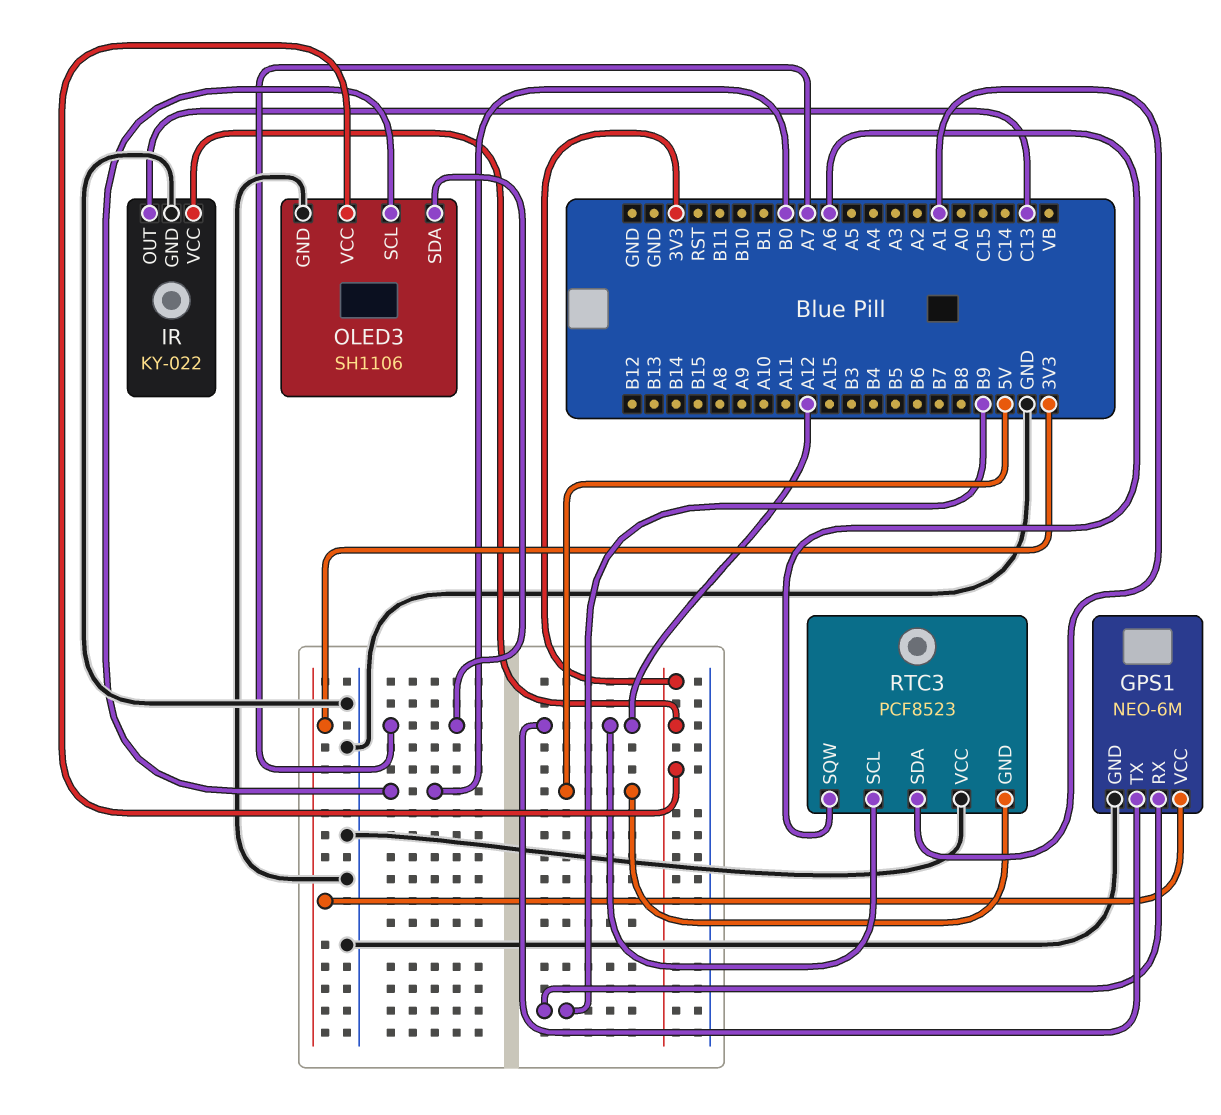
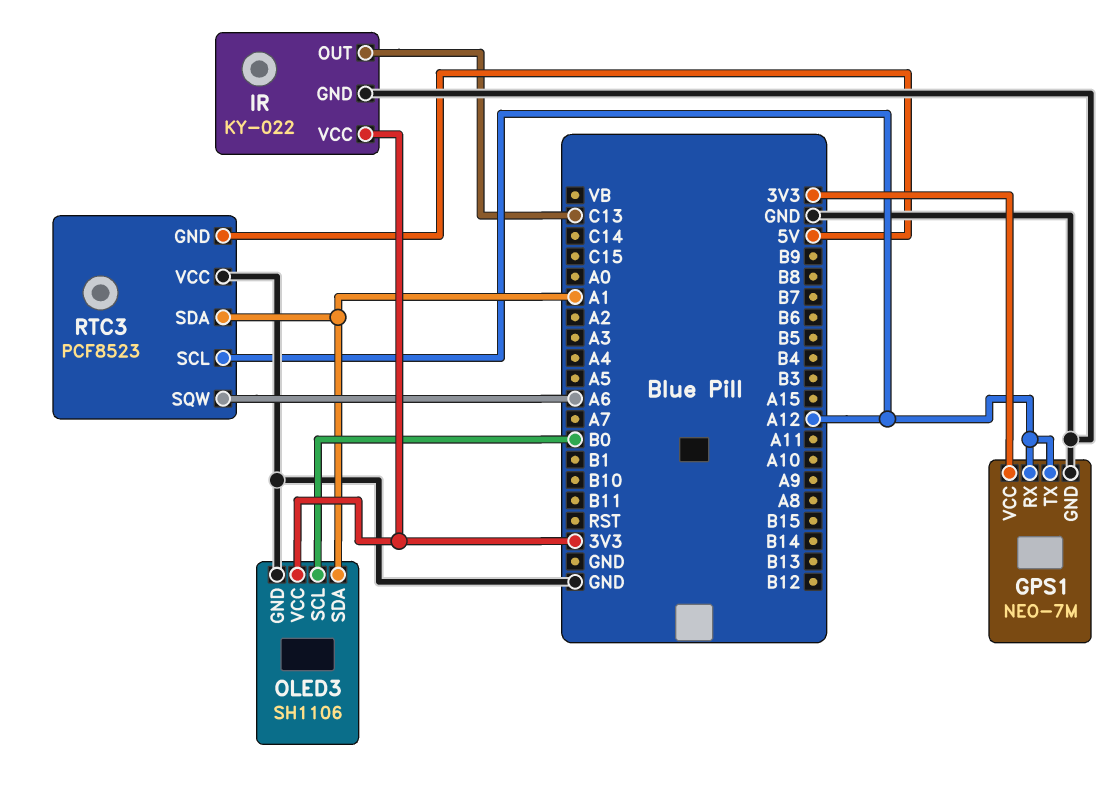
GPS1: NEO-6M -> NEO-7M
GPS1 pin RX: B9 -> A12
OLED3 pin SDA: A7 -> A1

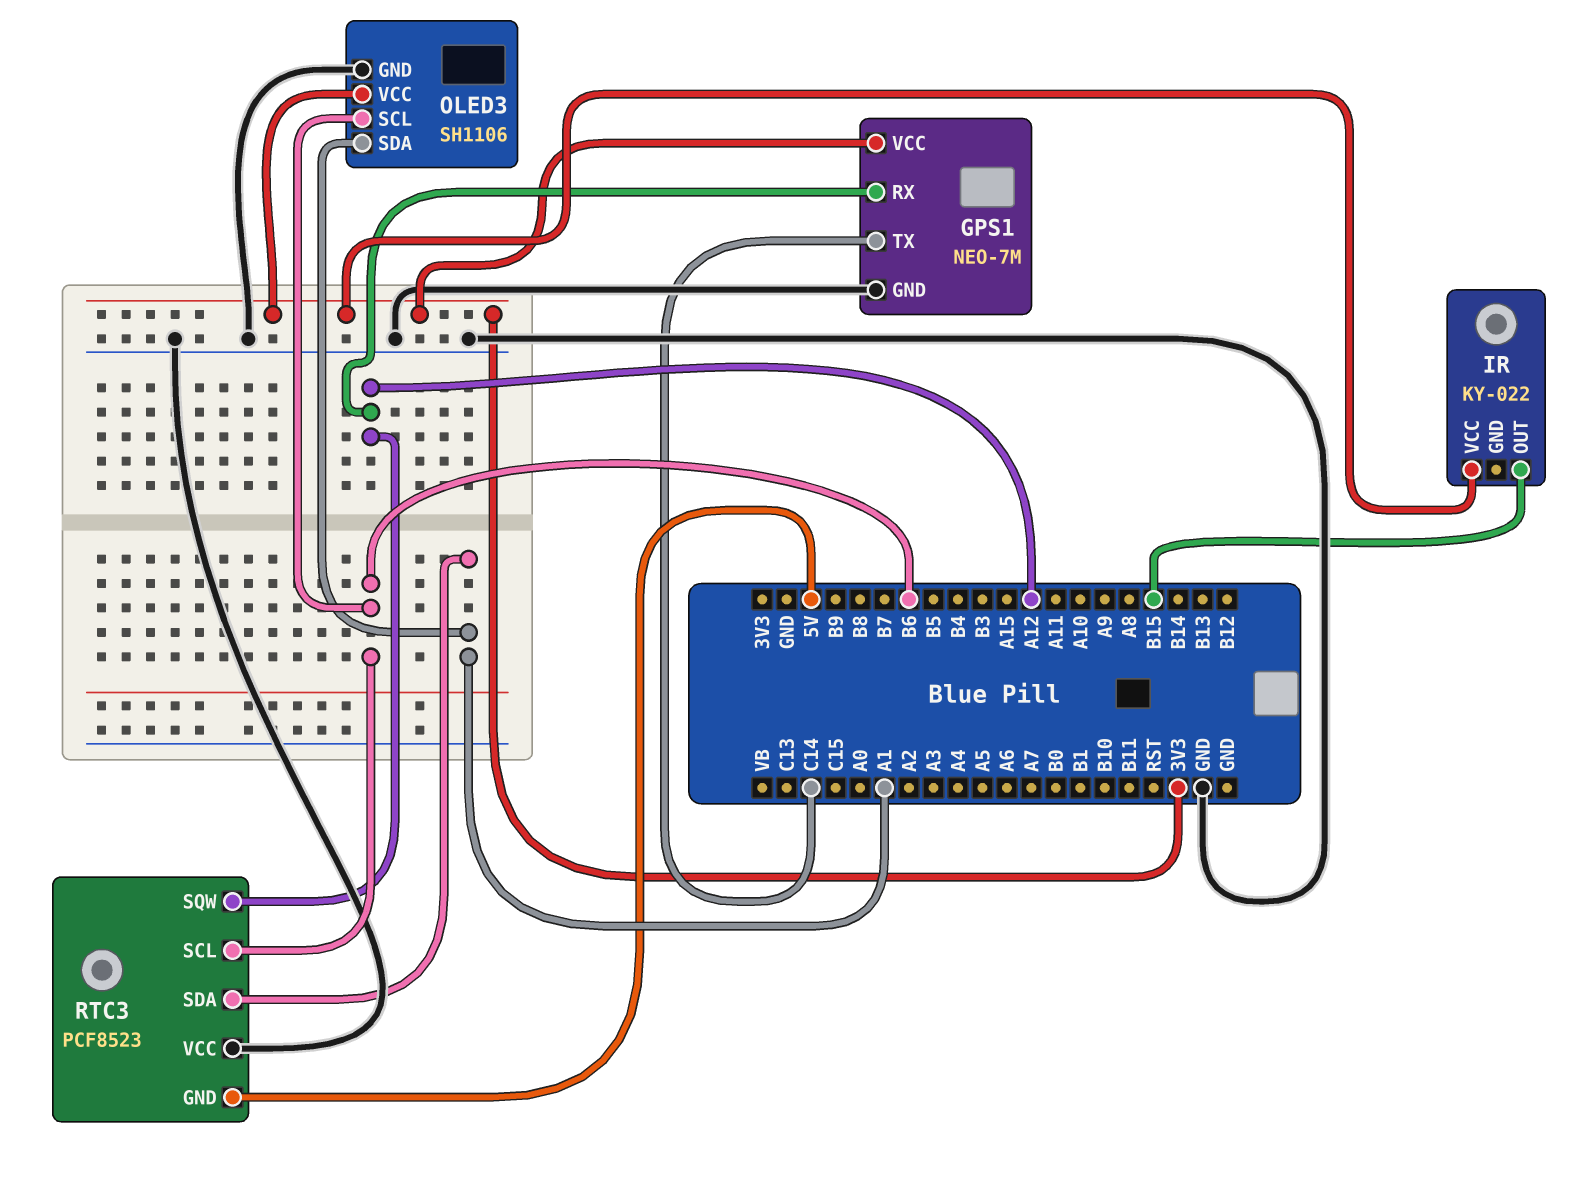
GPS1 pin TX: A12 -> C14
IR pin GND: GND -> none
IR pin OUT: C13 -> B15
OLED3 pin SCL: B0 -> B6
RTC3 pin SCL: A12 -> B6
RTC3 pin SQW: A6 -> A12

